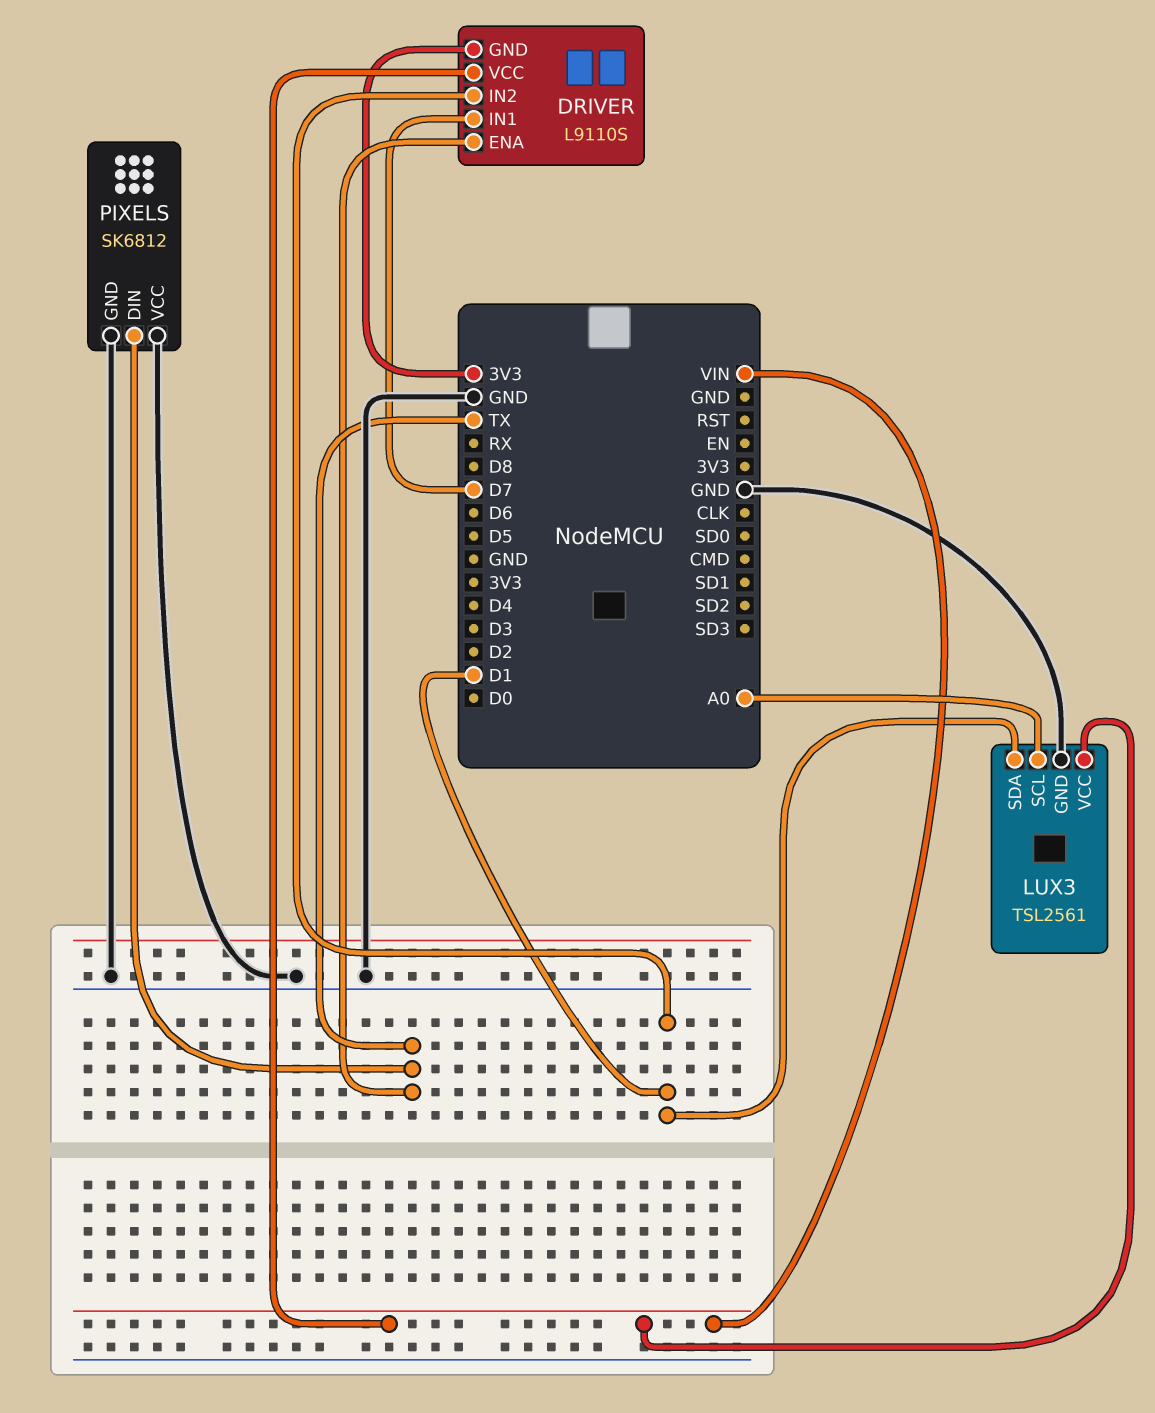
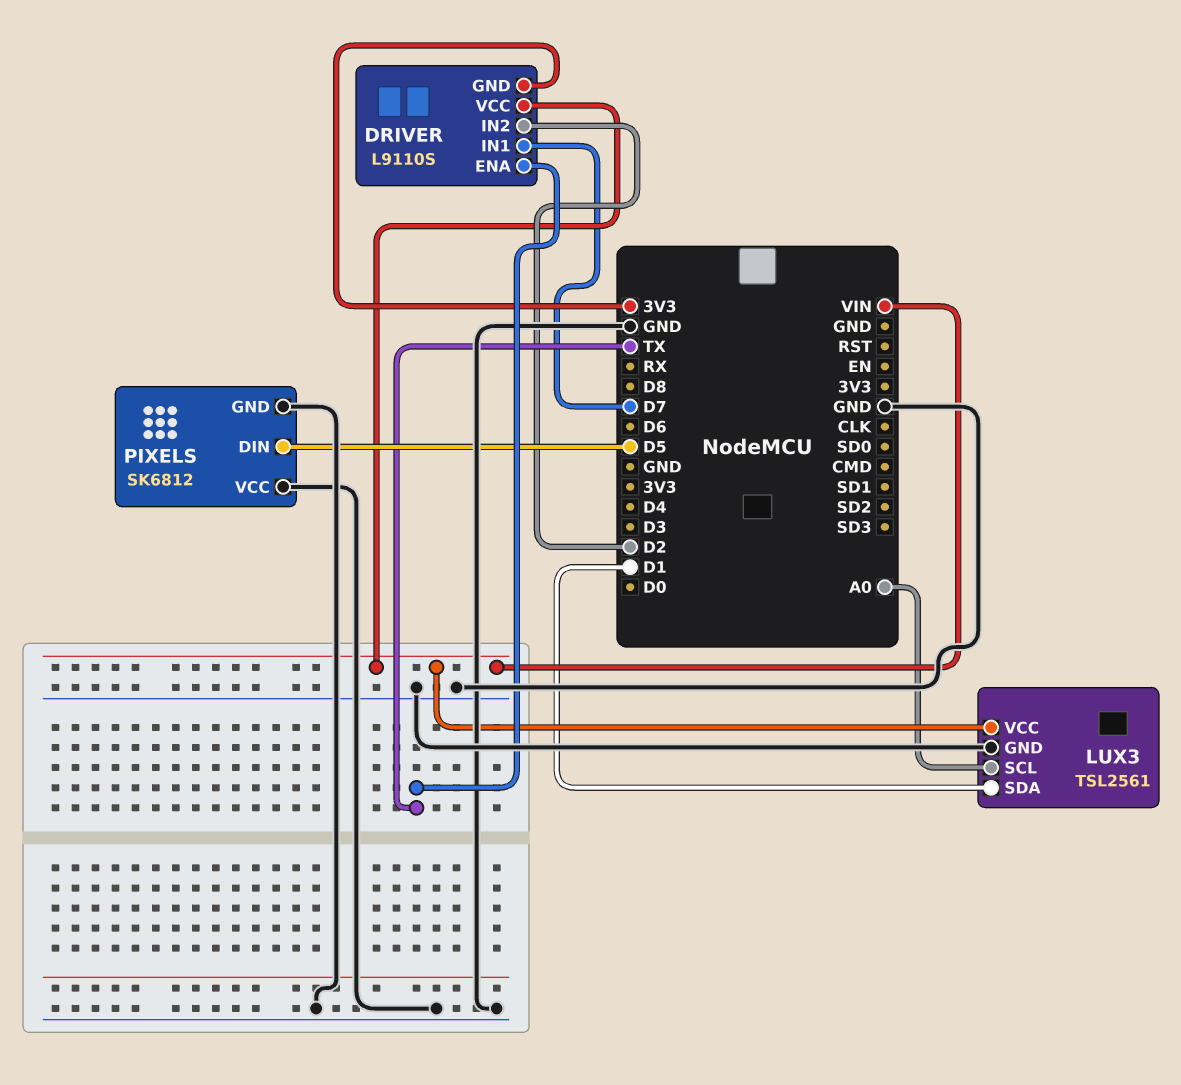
DRIVER pin IN2: D1 -> D2
PIXELS pin DIN: TX -> D5

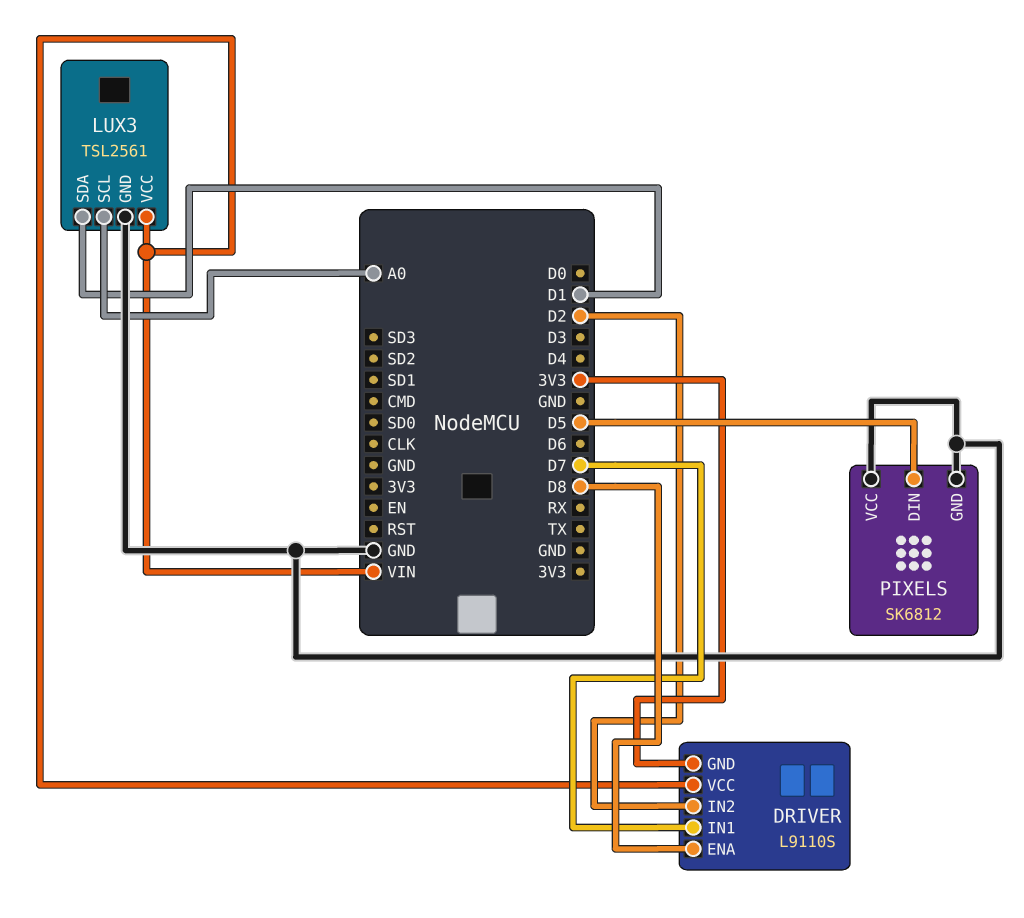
DRIVER pin ENA: TX -> D8

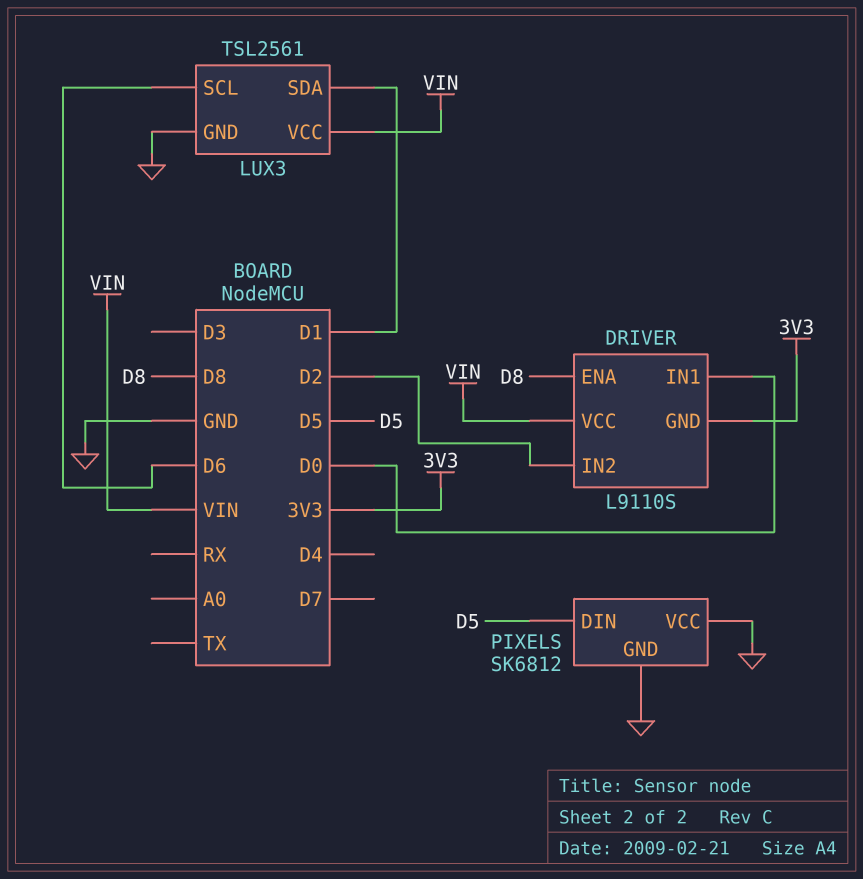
DRIVER pin IN1: D7 -> D0
LUX3 pin SCL: A0 -> D6

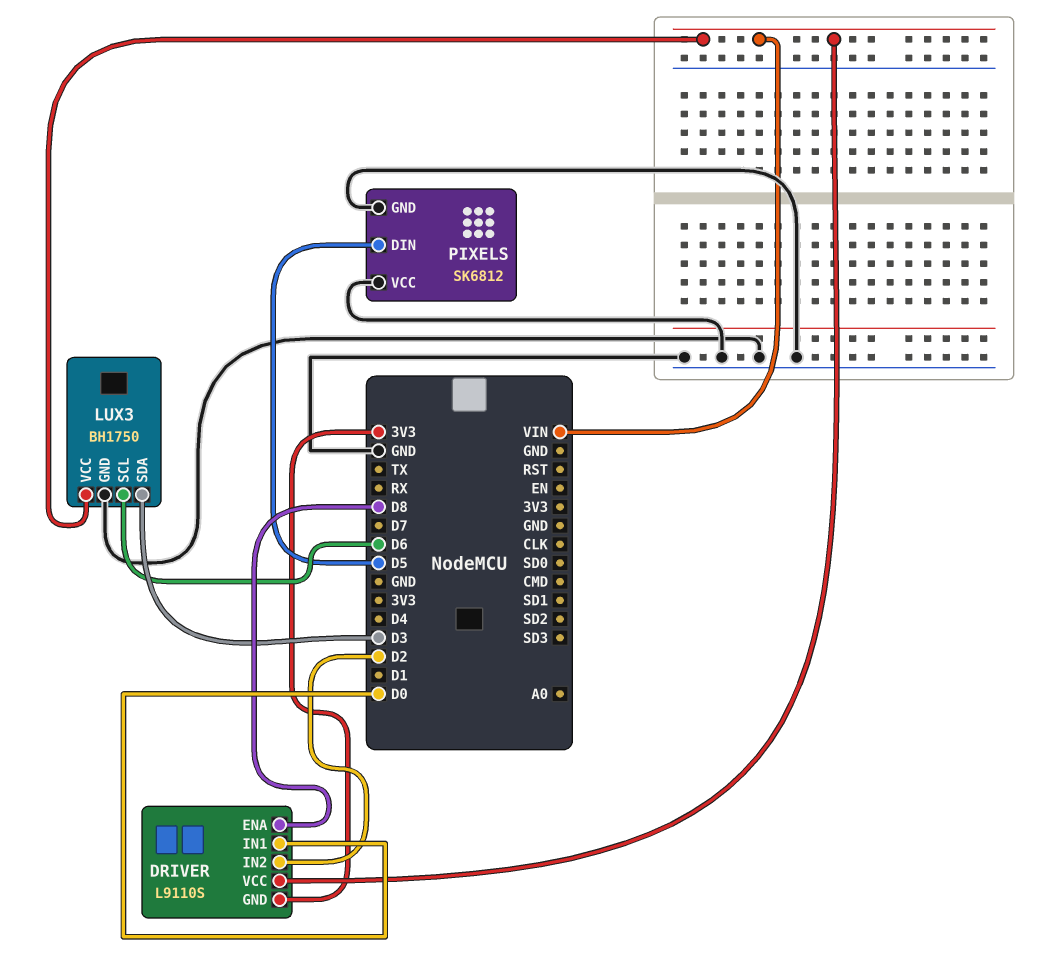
LUX3: TSL2561 -> BH1750
LUX3 pin SDA: D1 -> D3

